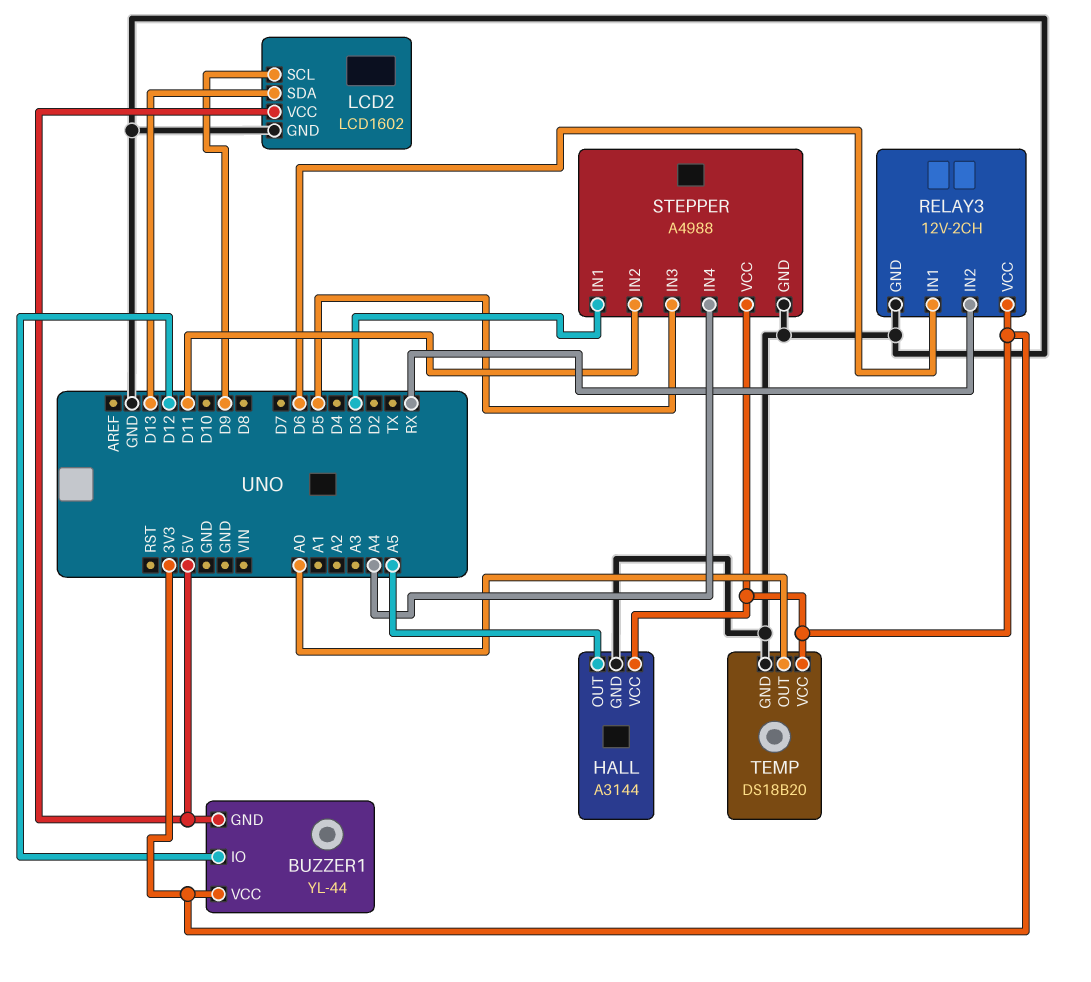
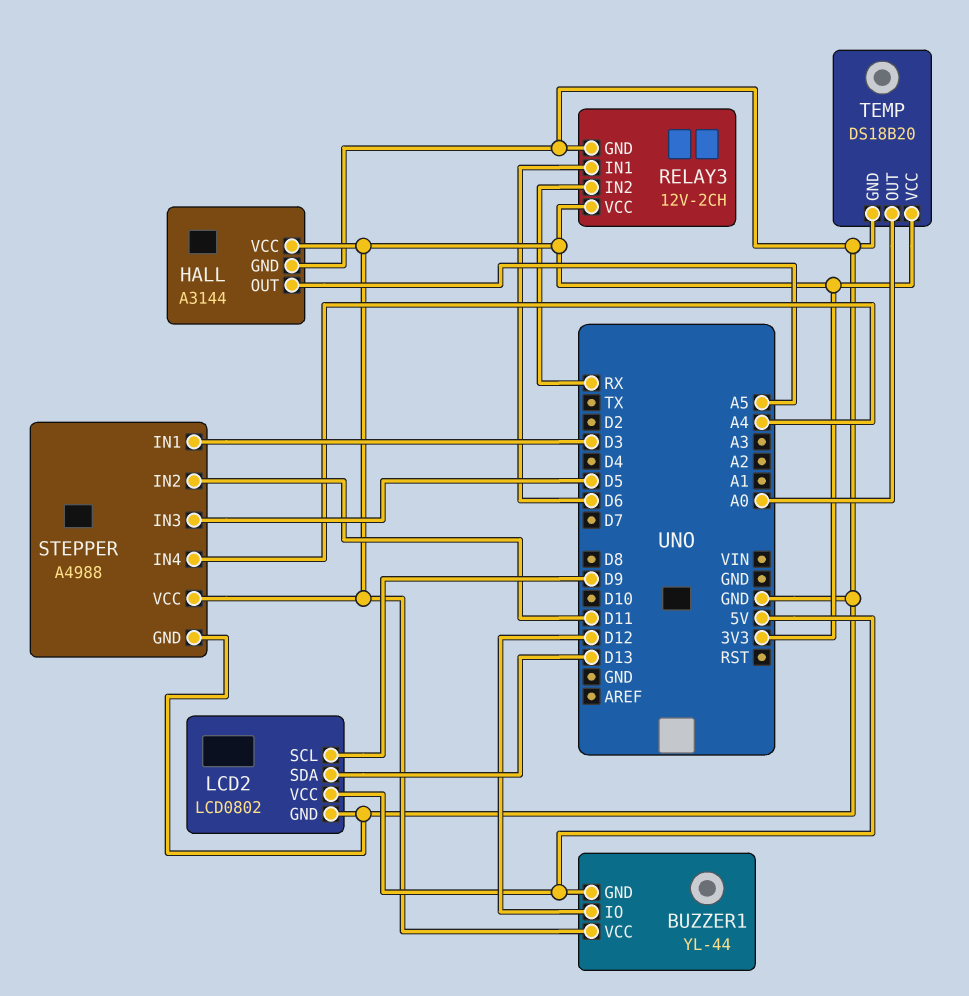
LCD2: LCD1602 -> LCD0802

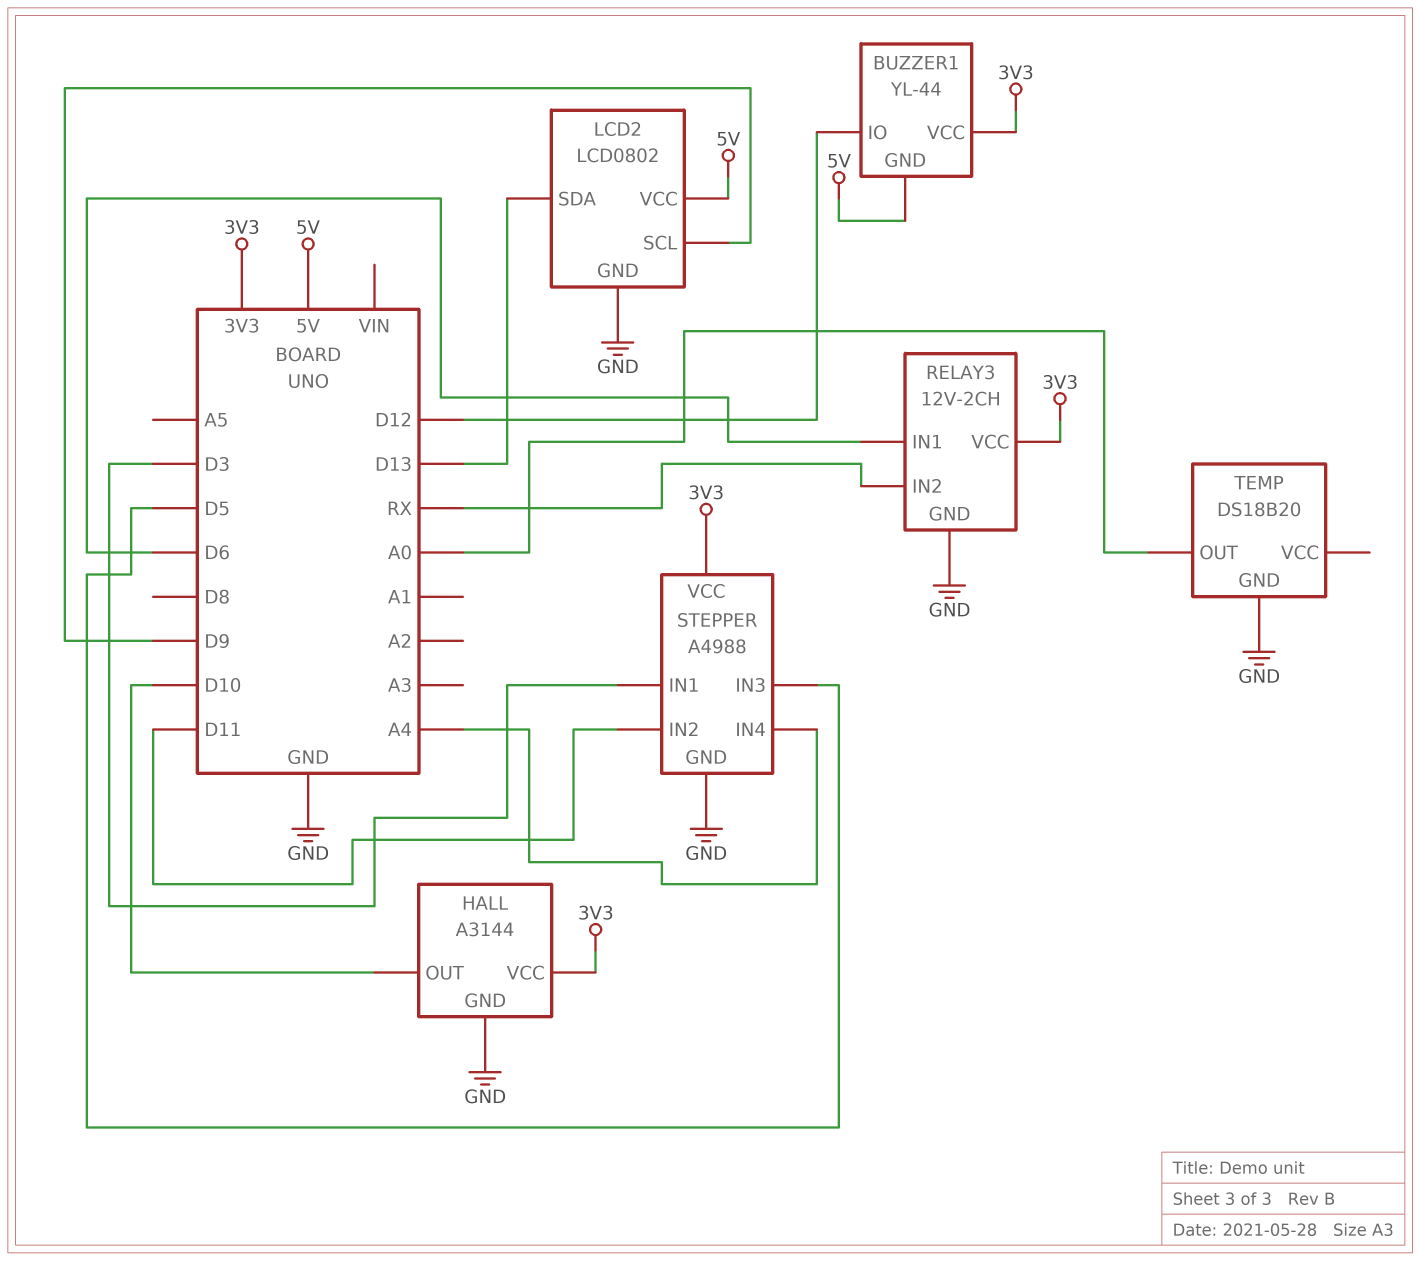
HALL pin OUT: A5 -> D10
TEMP pin VCC: 3V3 -> none

